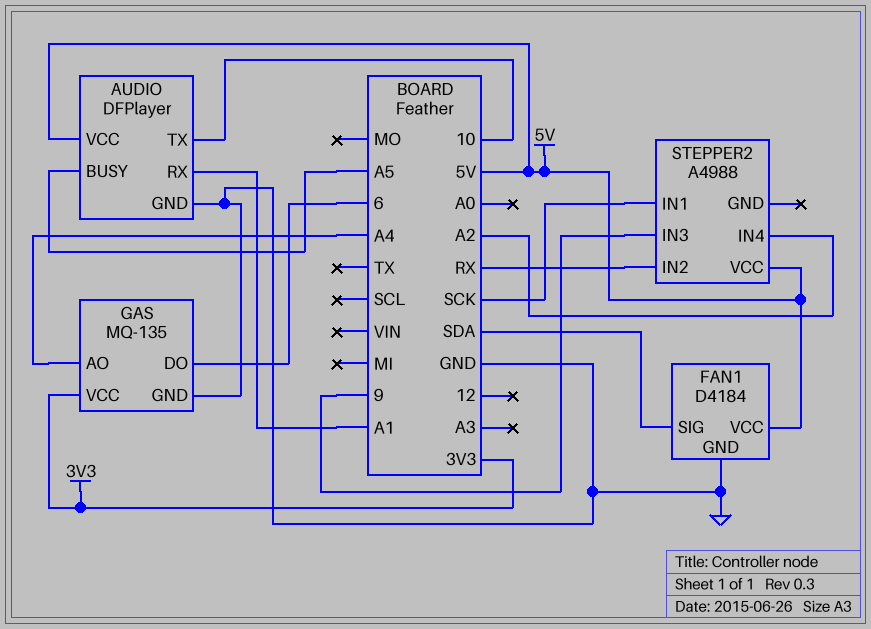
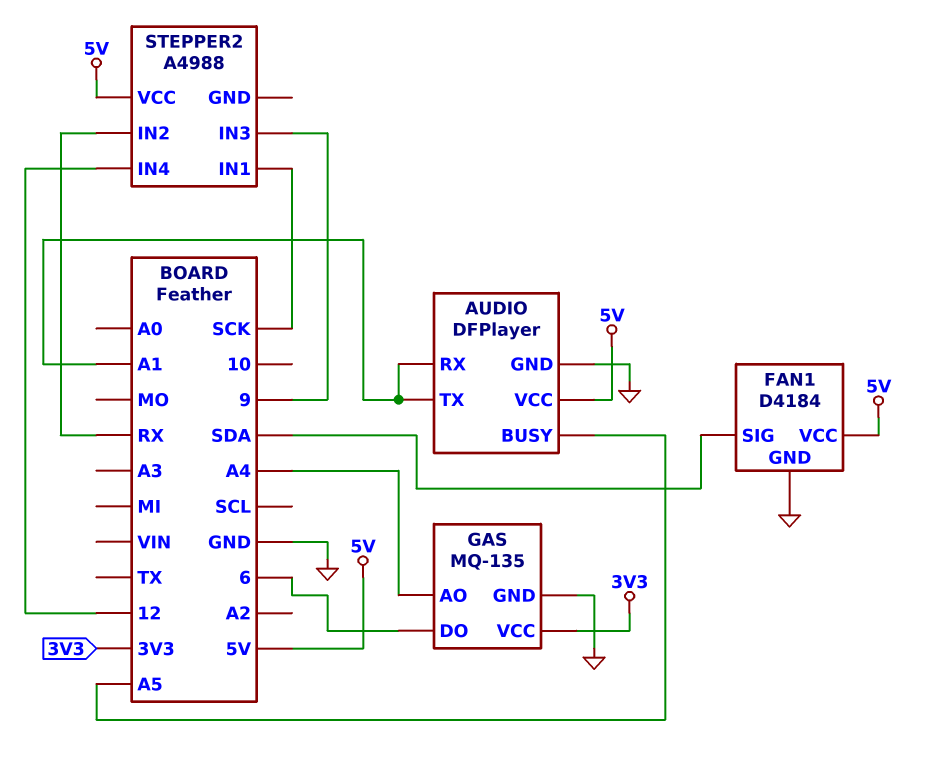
AUDIO pin TX: 10 -> A1
STEPPER2 pin IN4: A2 -> 12

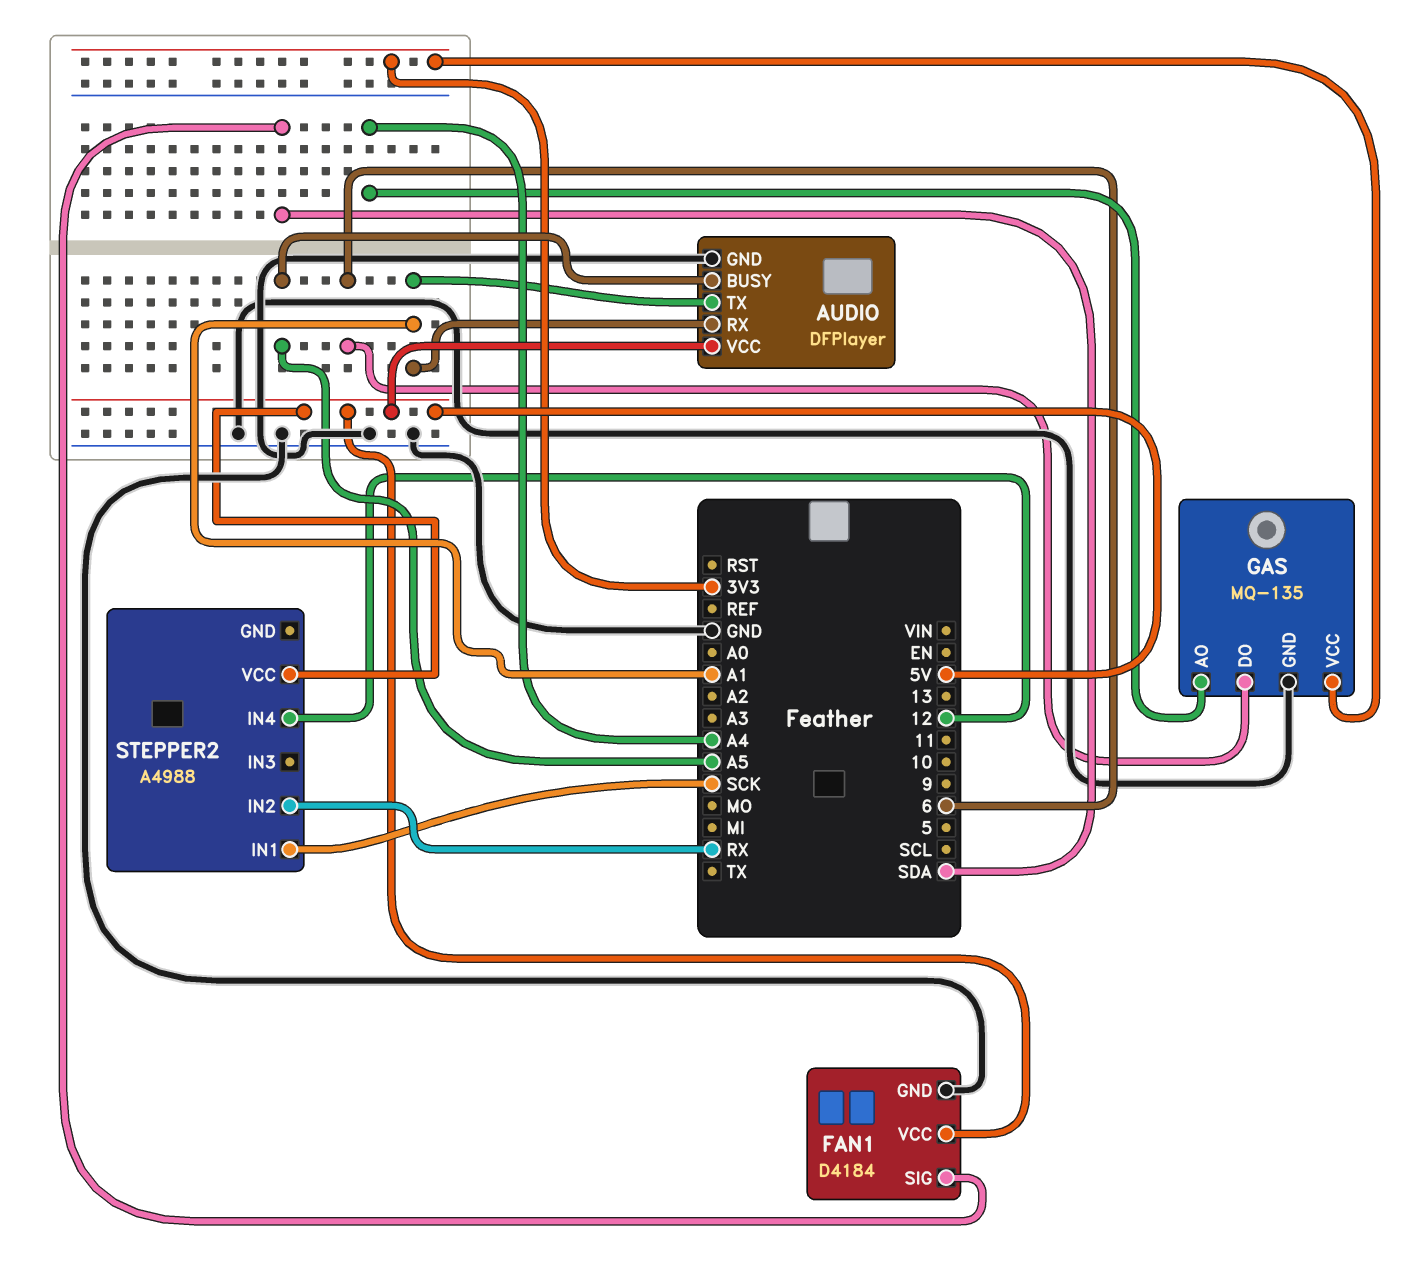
STEPPER2 pin IN3: 9 -> none

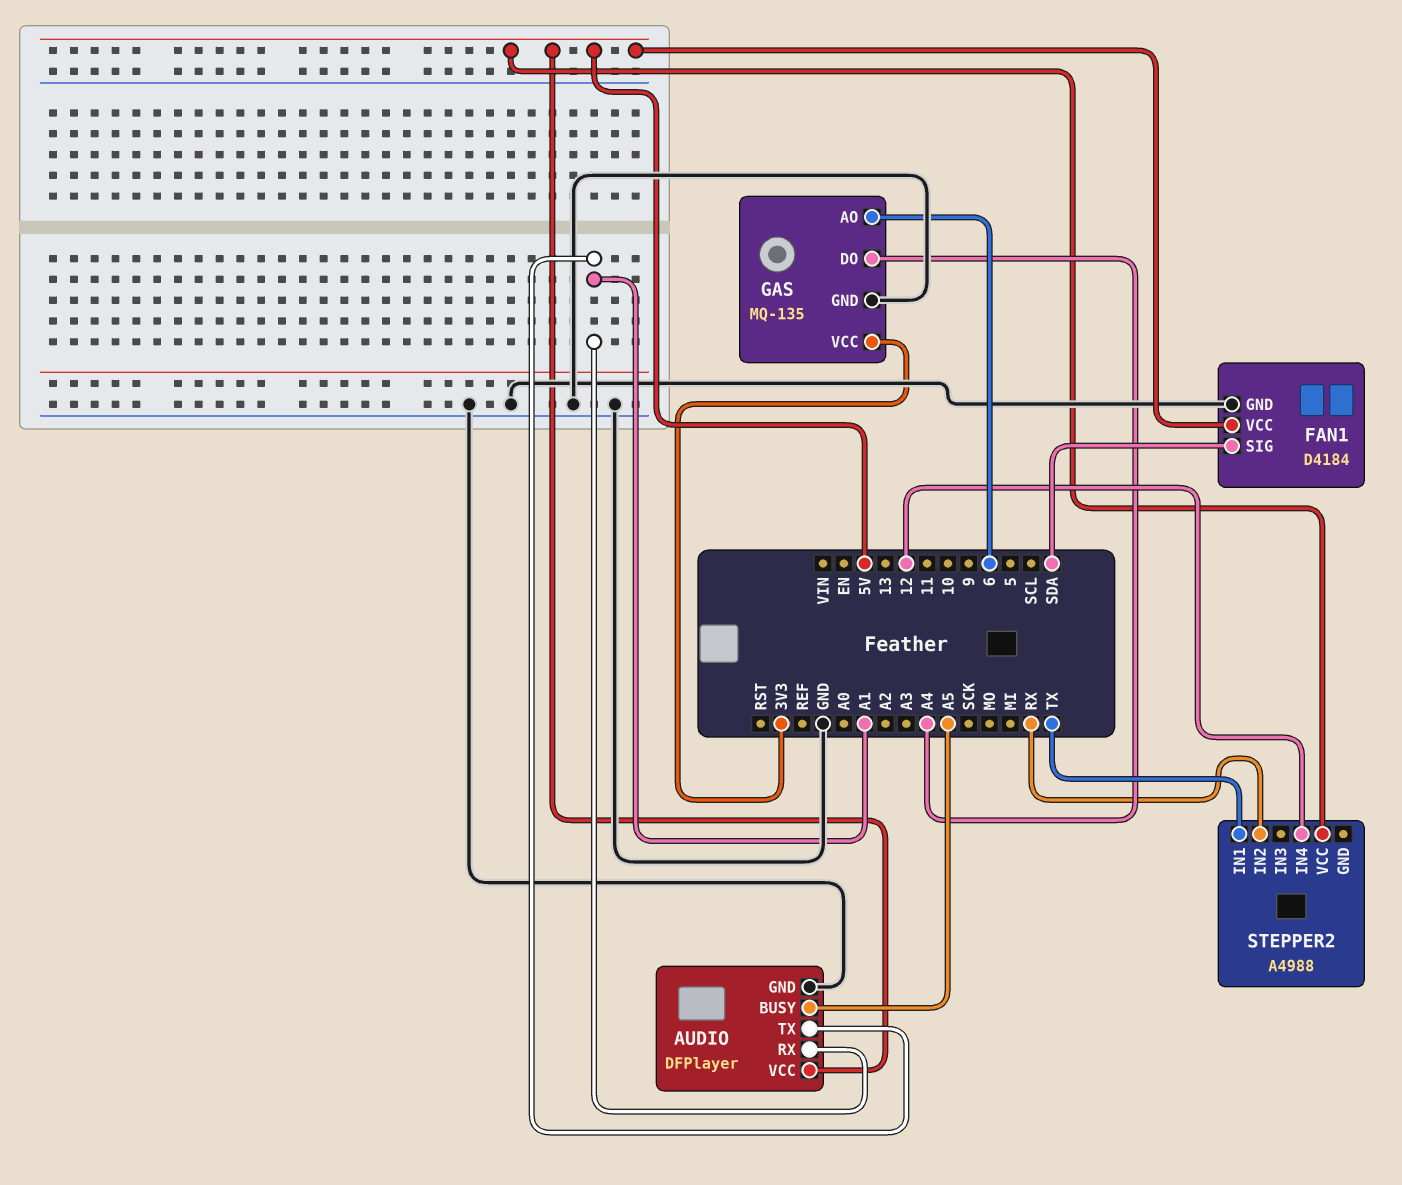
GAS pin AO: A4 -> 6
GAS pin DO: 6 -> A4
STEPPER2 pin IN1: SCK -> TX

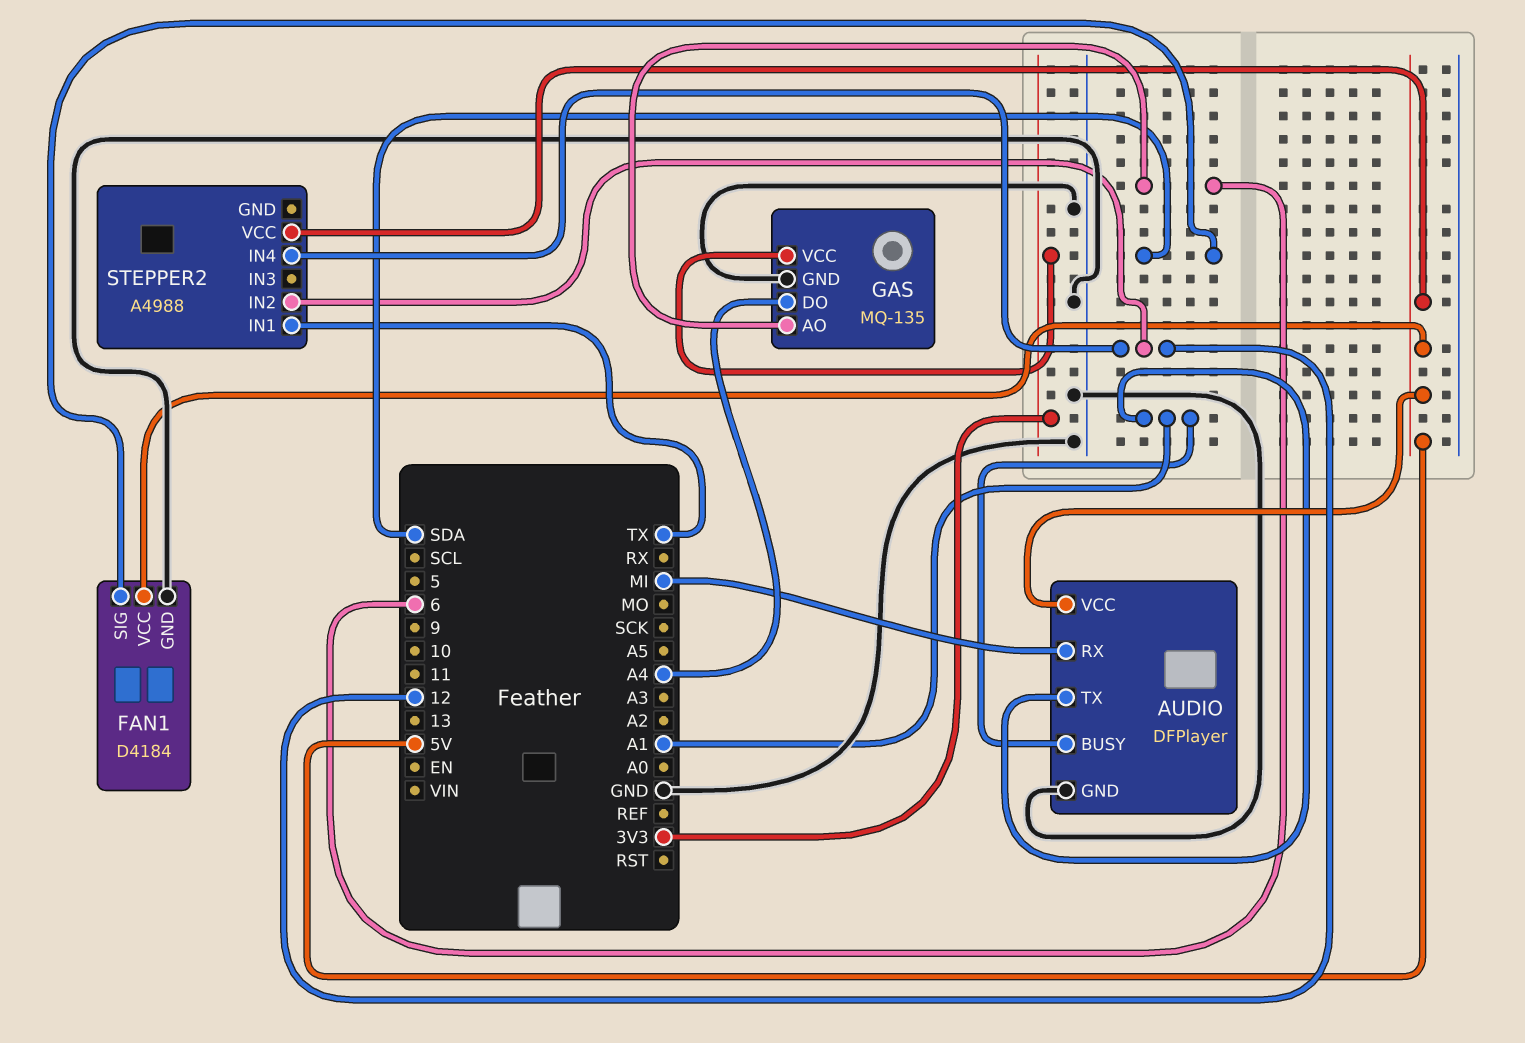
AUDIO pin BUSY: A5 -> A1
AUDIO pin RX: A1 -> MI
STEPPER2 pin IN2: RX -> 12

